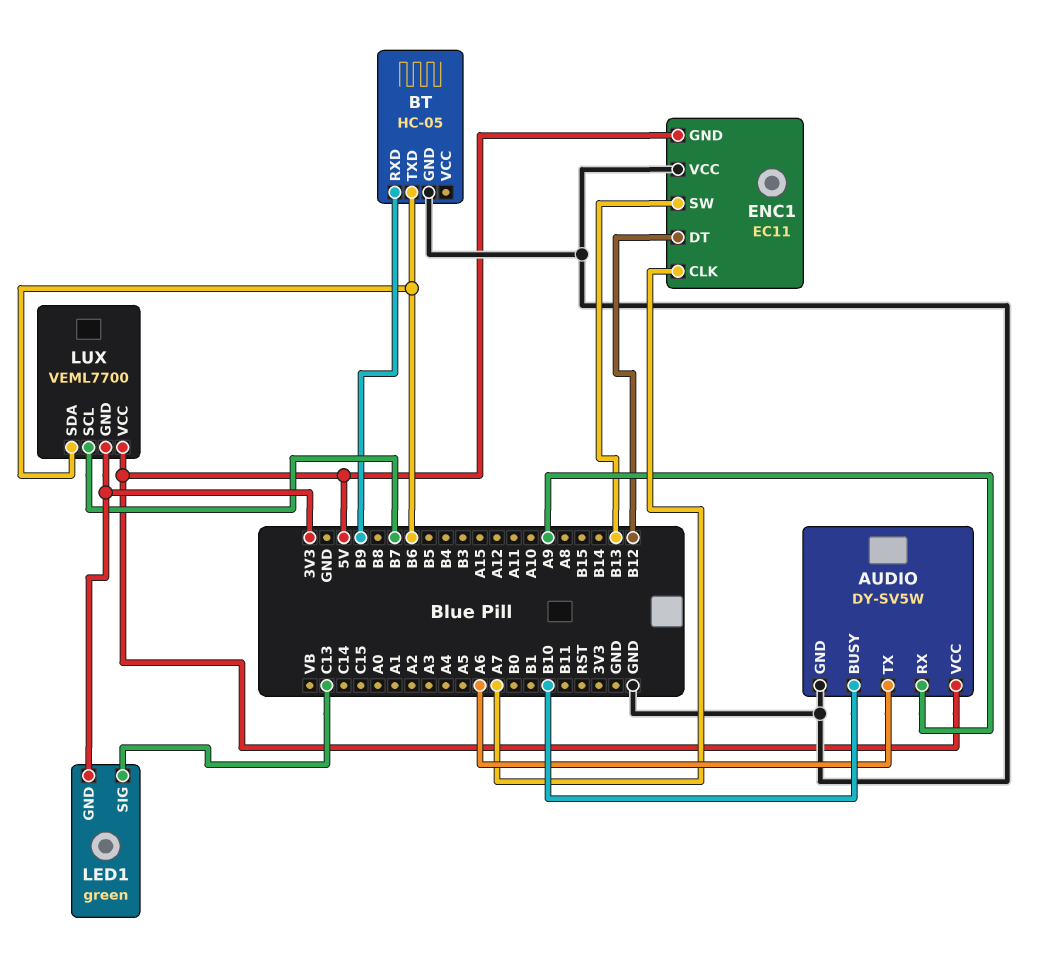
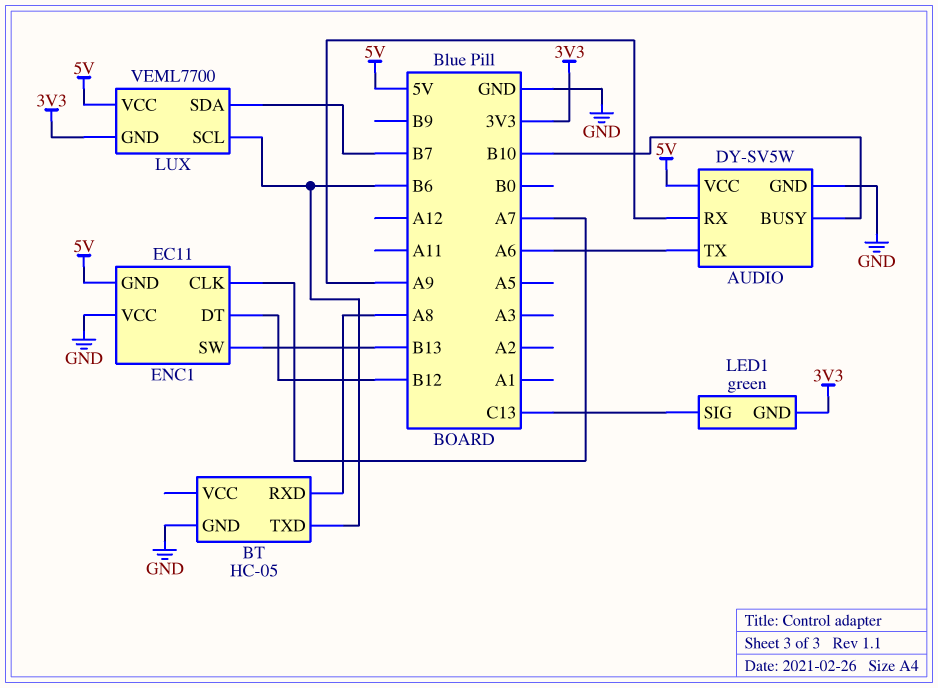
BT pin RXD: B9 -> A8
LUX pin SCL: B7 -> B6
LUX pin SDA: B6 -> B7

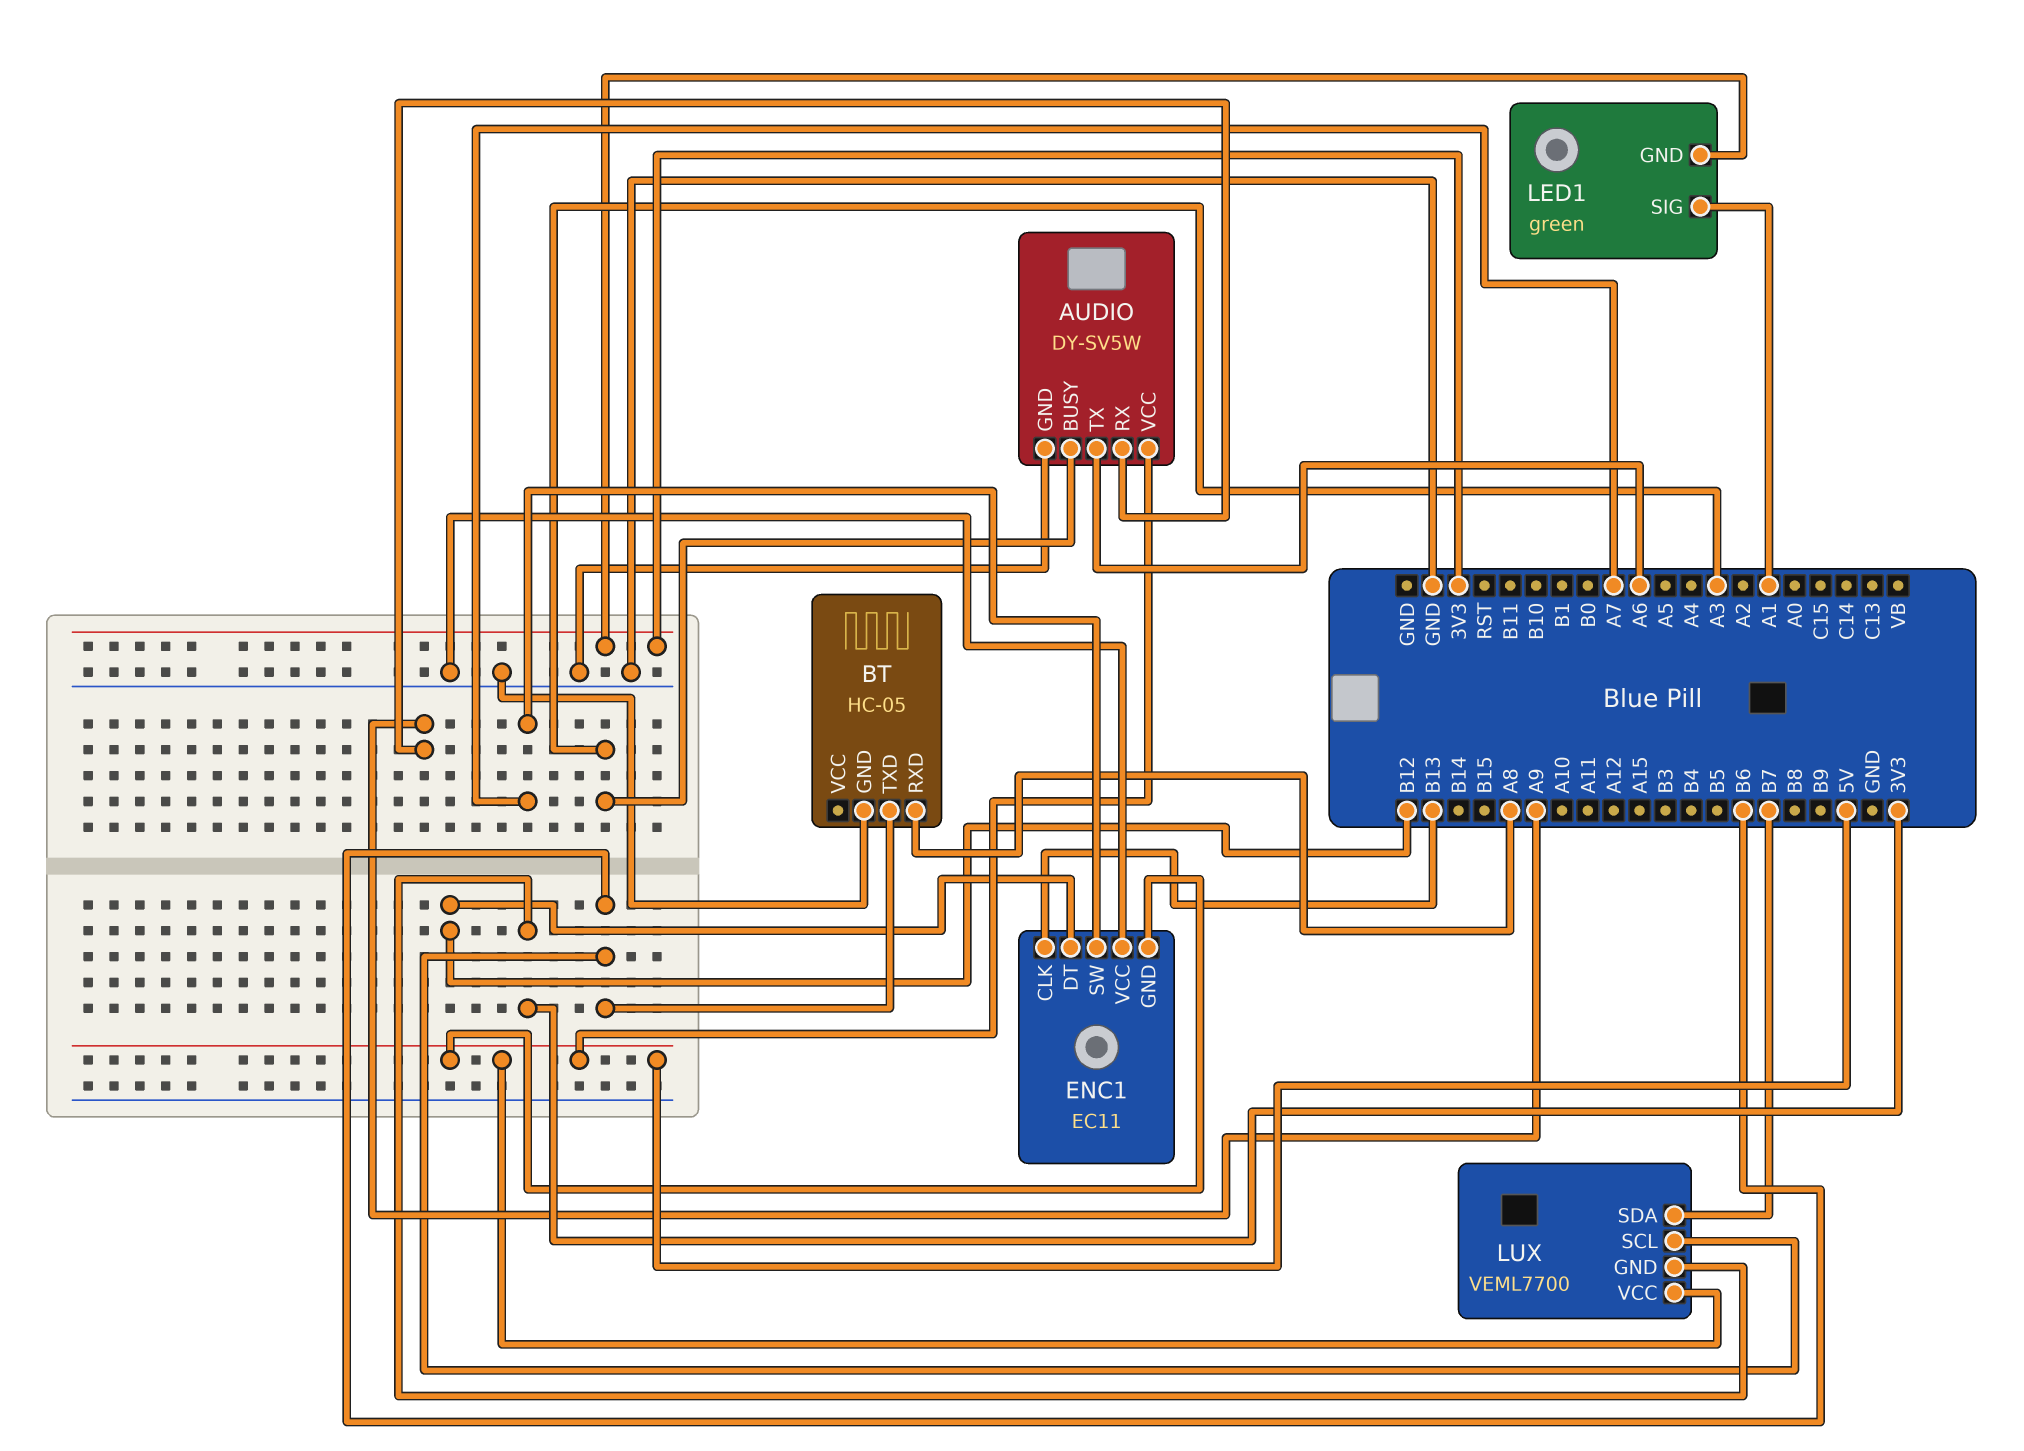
AUDIO pin BUSY: B10 -> A3
ENC1 pin CLK: A7 -> B13
ENC1 pin SW: B13 -> A7
LED1 pin SIG: C13 -> A1

